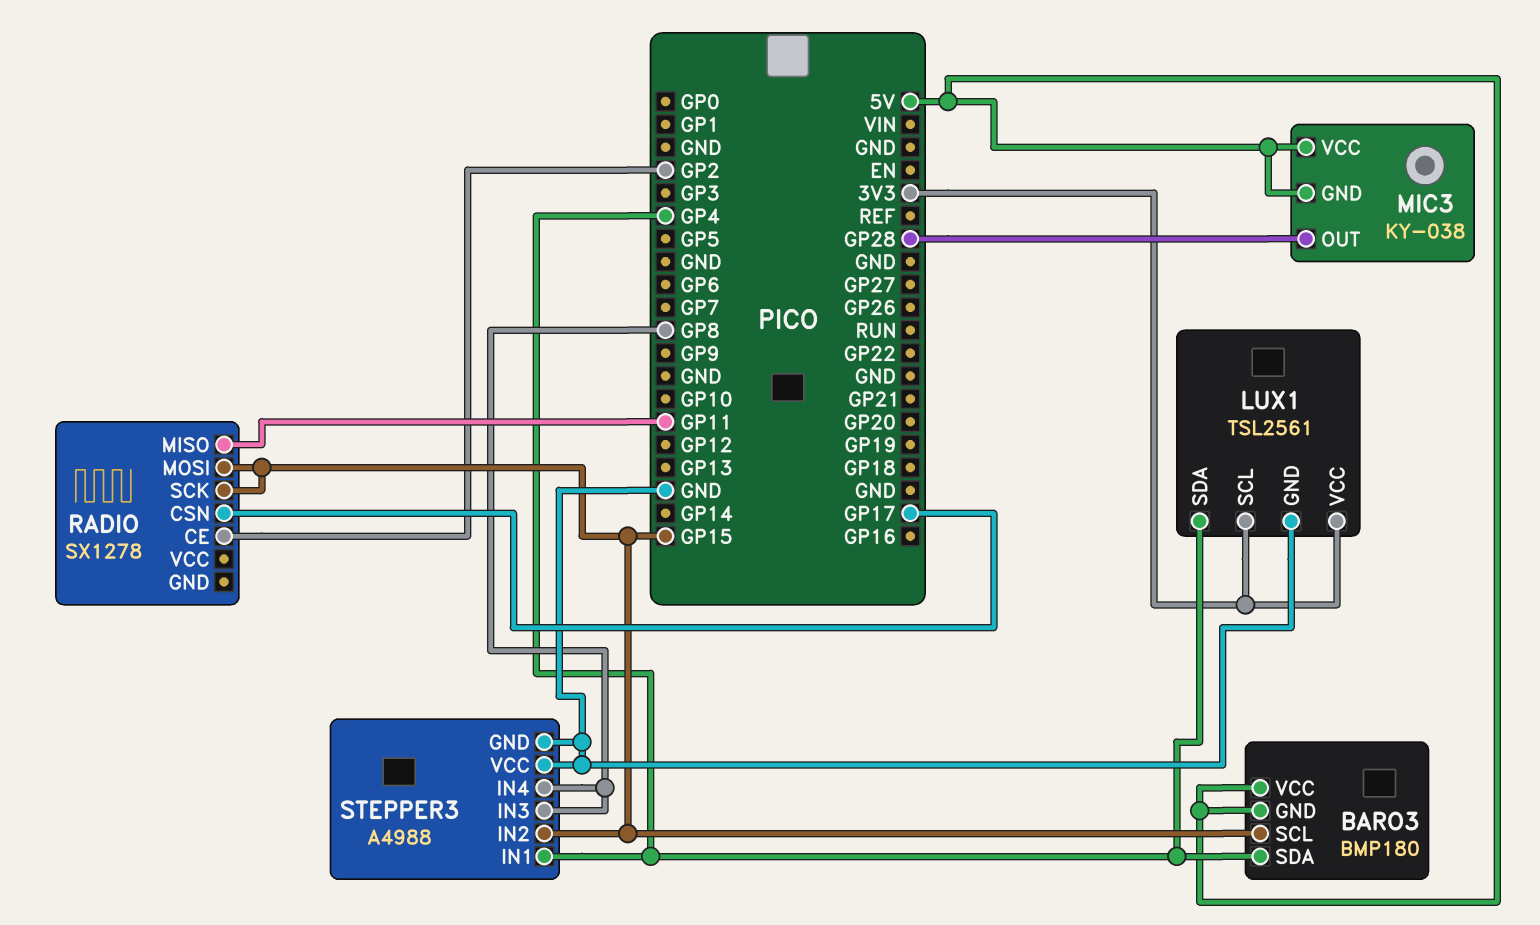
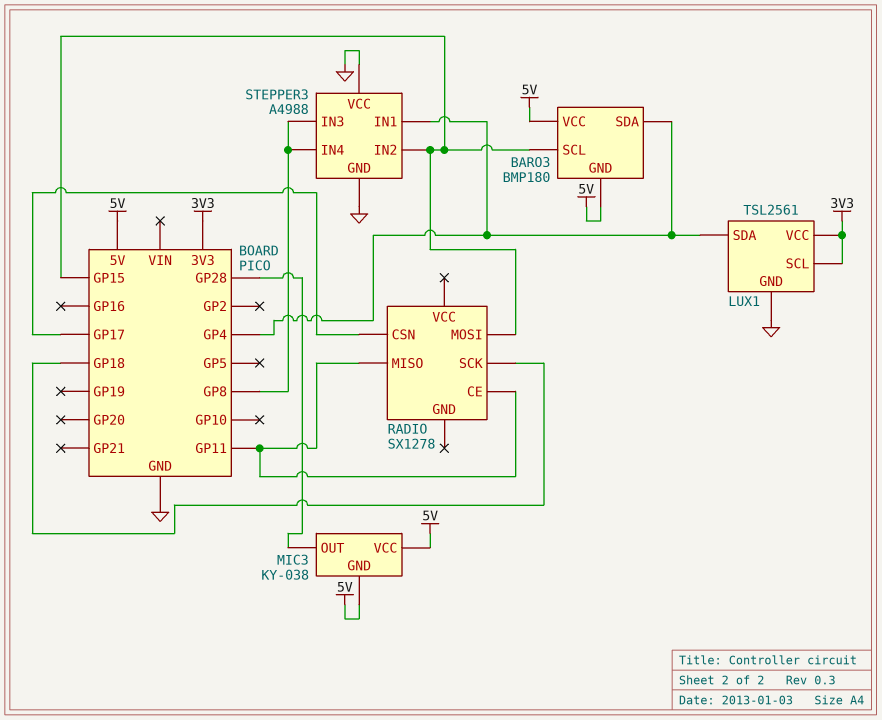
RADIO pin CE: GP2 -> GP11
RADIO pin SCK: GP15 -> GP18

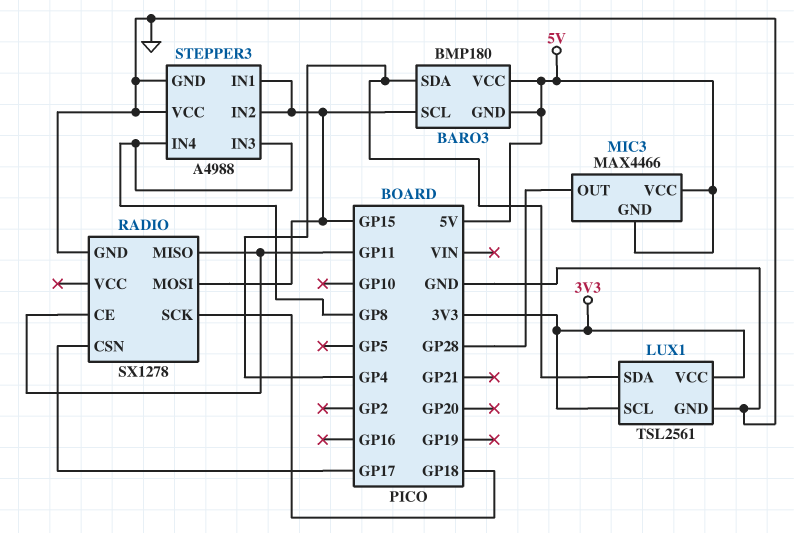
MIC3: KY-038 -> MAX4466
RADIO pin GND: none -> GND
STEPPER3 pin IN1: GP4 -> GP15

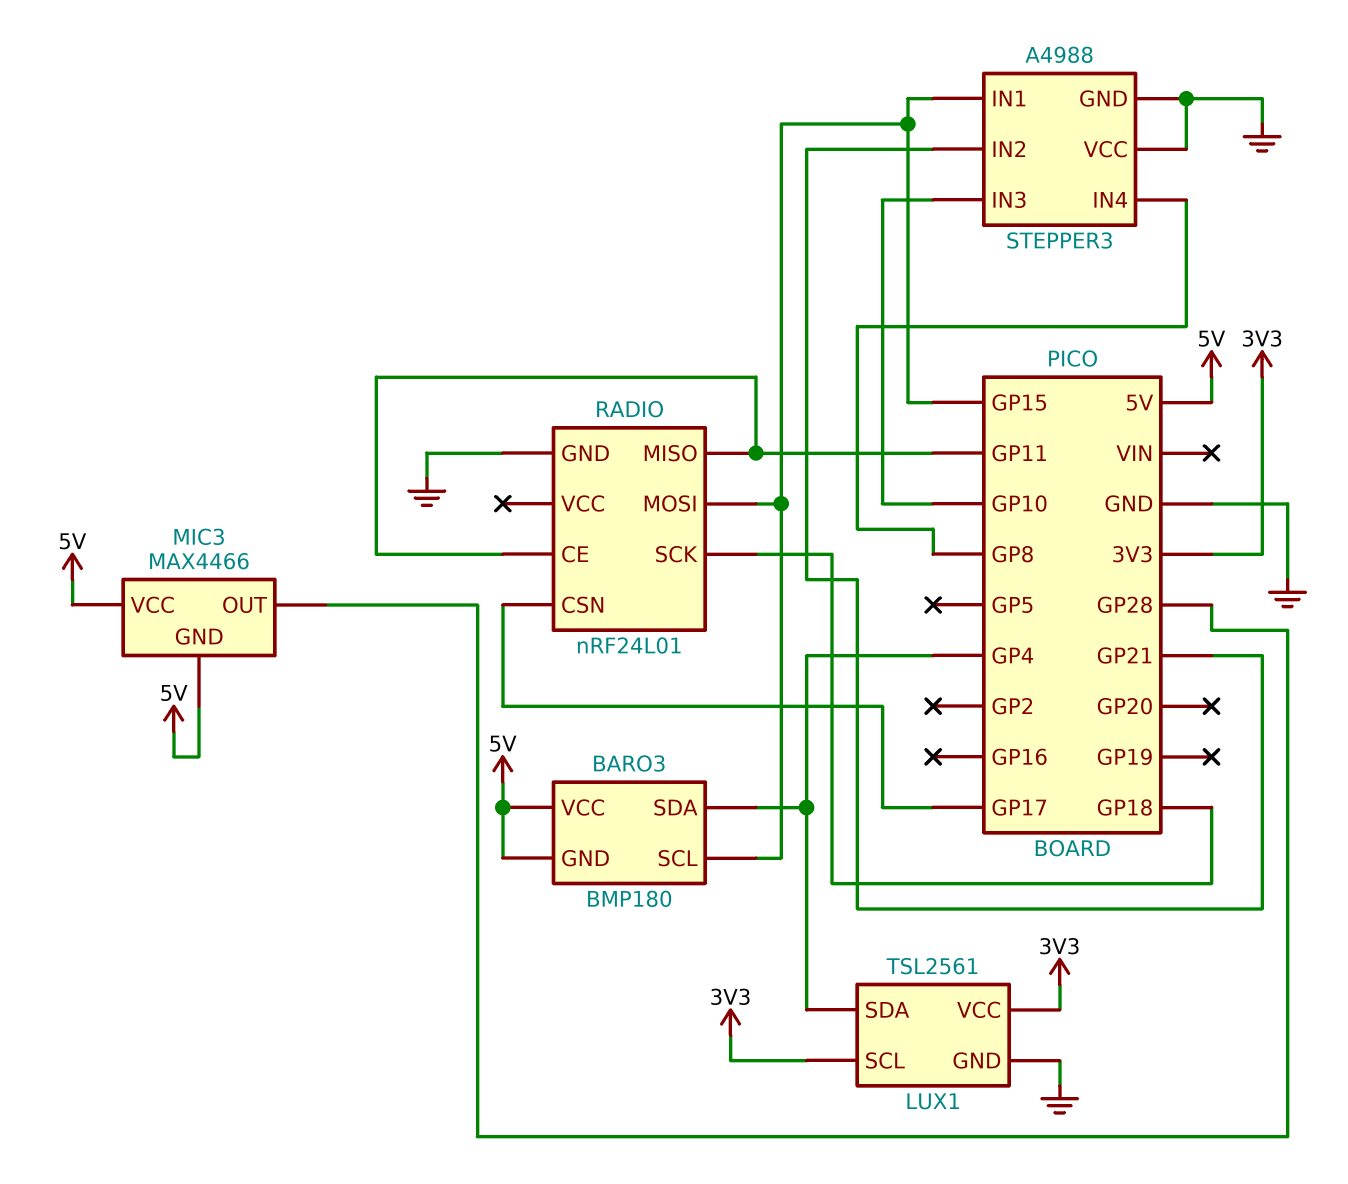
RADIO: SX1278 -> nRF24L01
STEPPER3 pin IN2: GP15 -> GP21
STEPPER3 pin IN3: GP8 -> GP10

